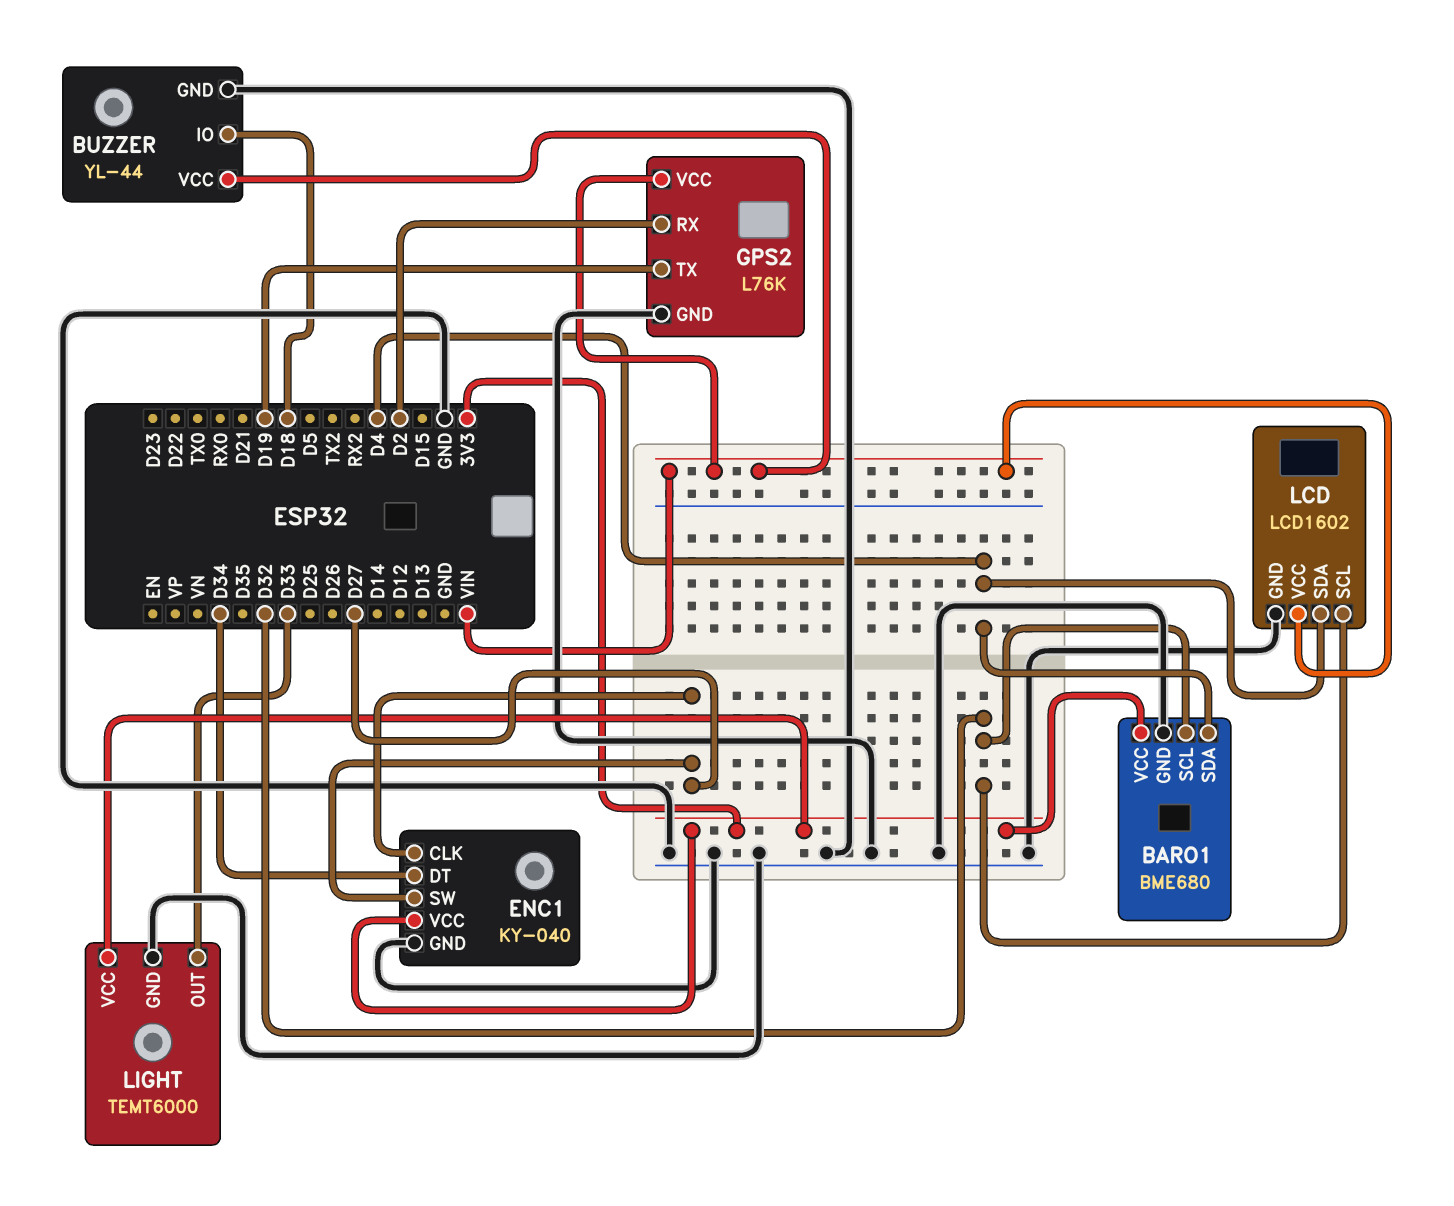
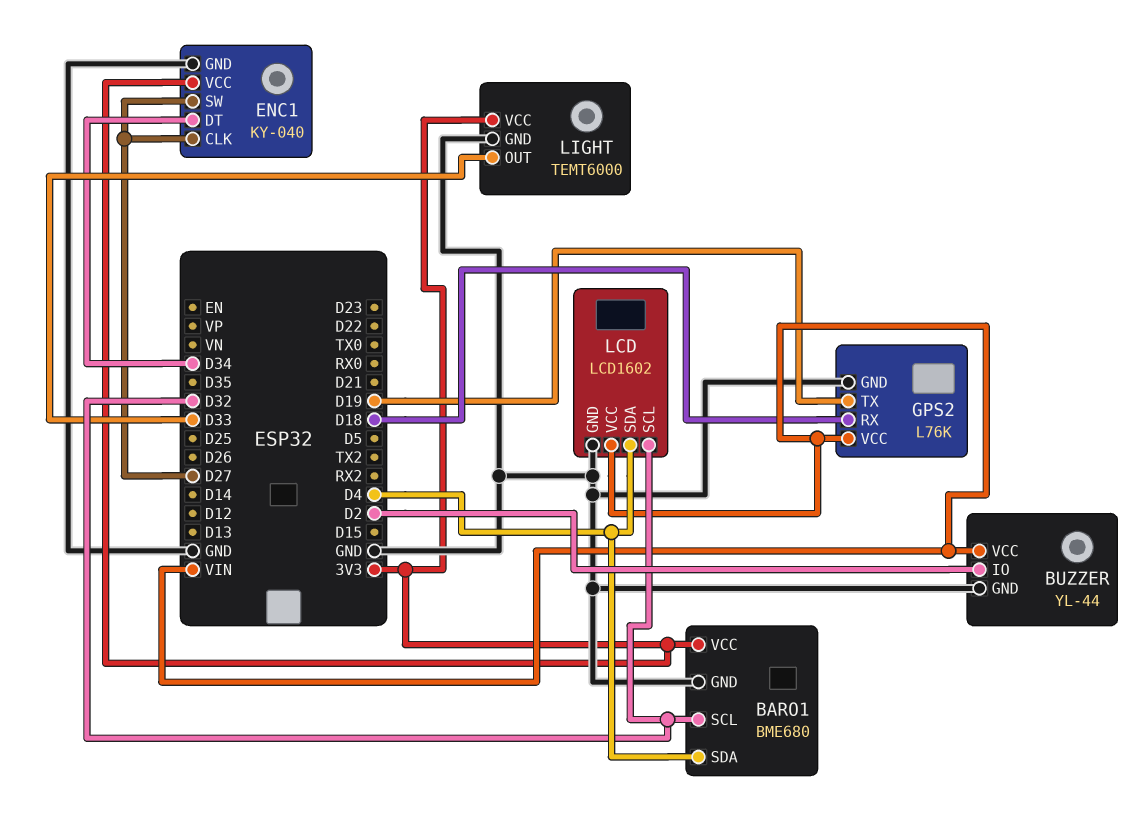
BUZZER pin IO: D18 -> D2
GPS2 pin RX: D2 -> D18

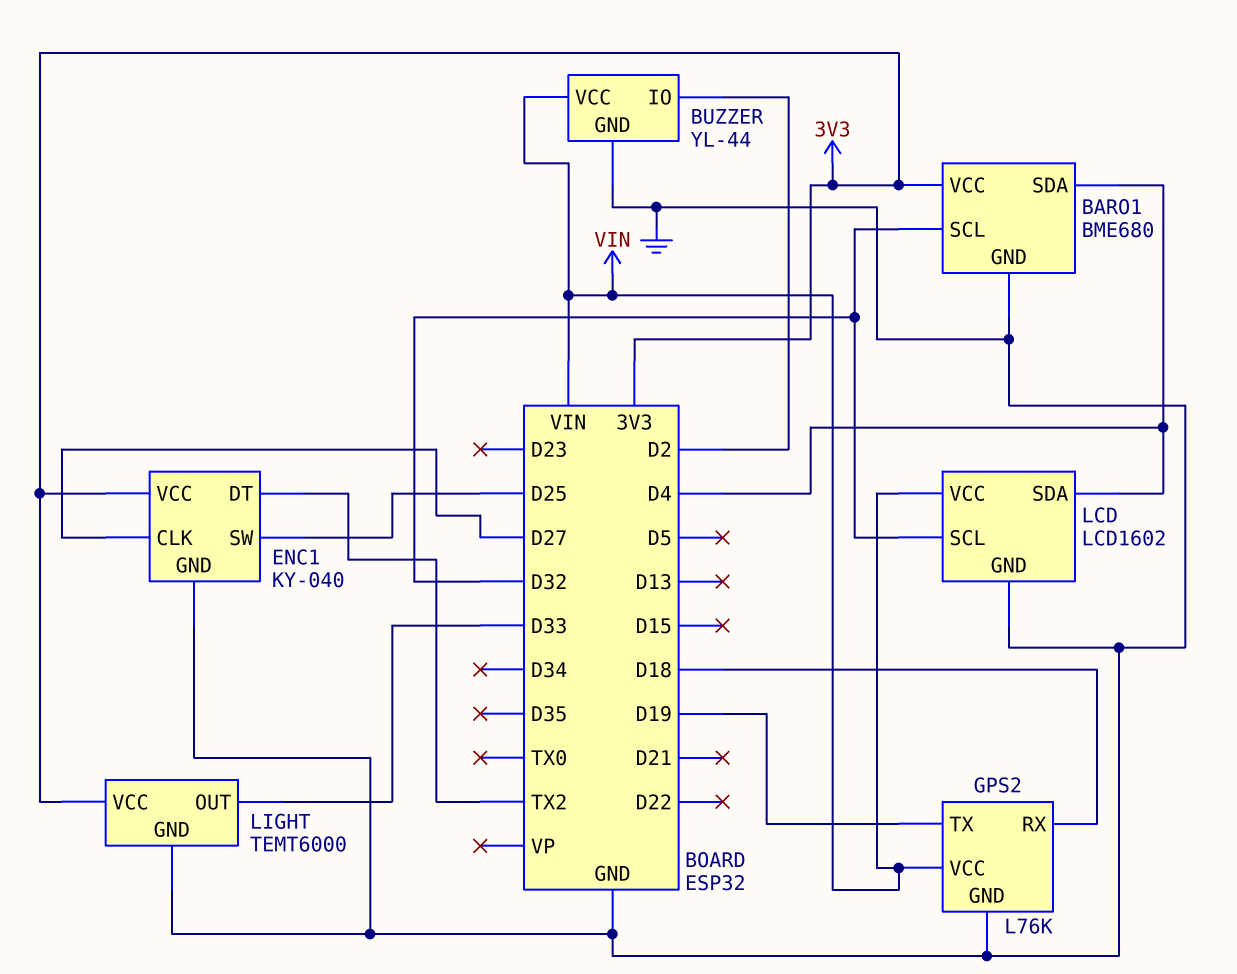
ENC1 pin DT: D34 -> TX2
ENC1 pin SW: D27 -> D25

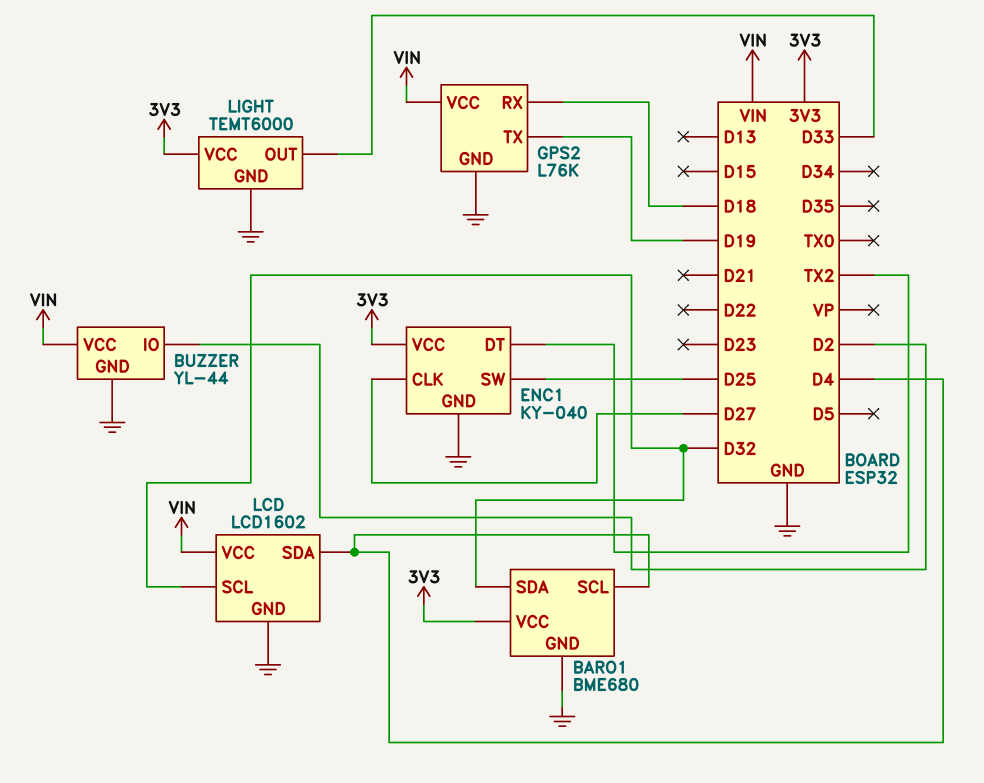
BARO1 pin SCL: D32 -> D4
BARO1 pin SDA: D4 -> D32

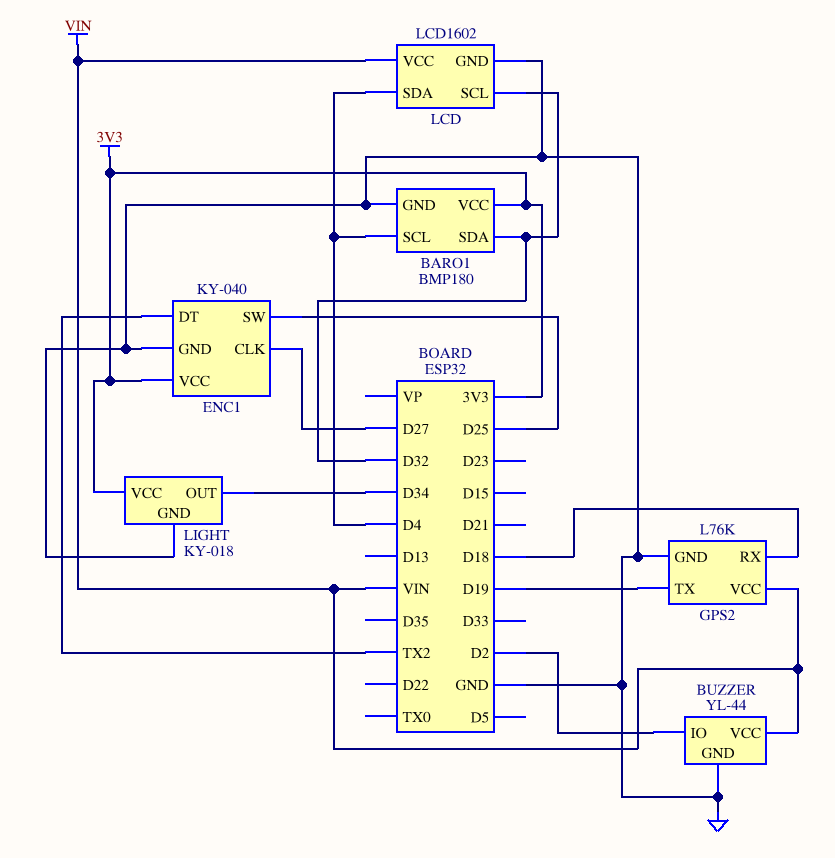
BARO1: BME680 -> BMP180
LIGHT: TEMT6000 -> KY-018
LIGHT pin OUT: D33 -> D34

